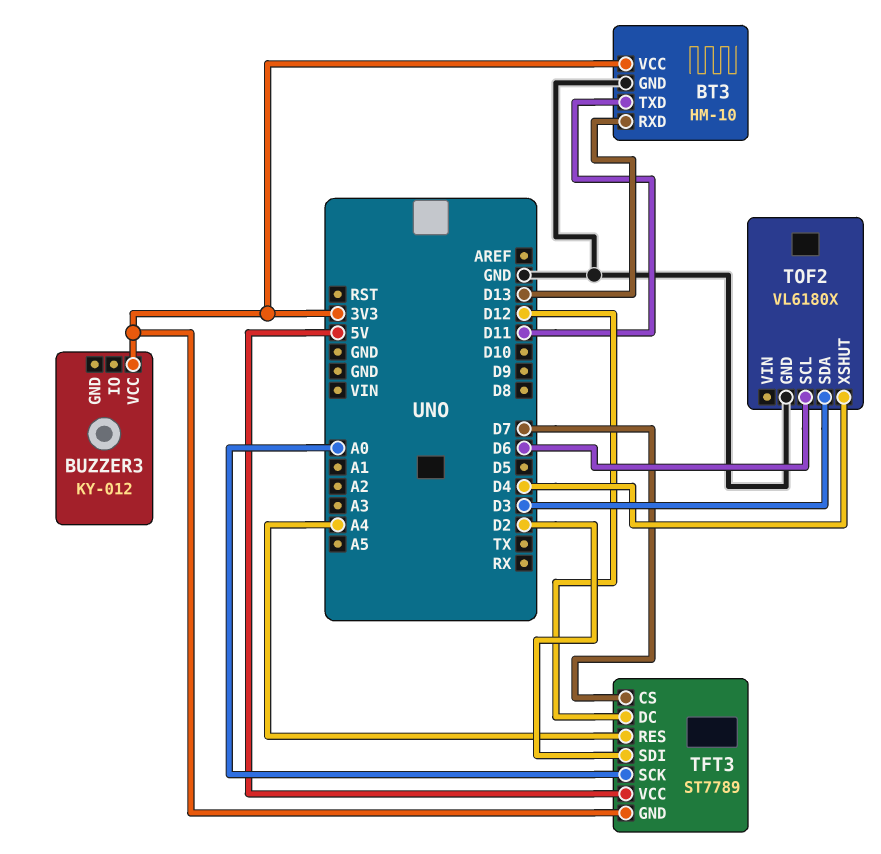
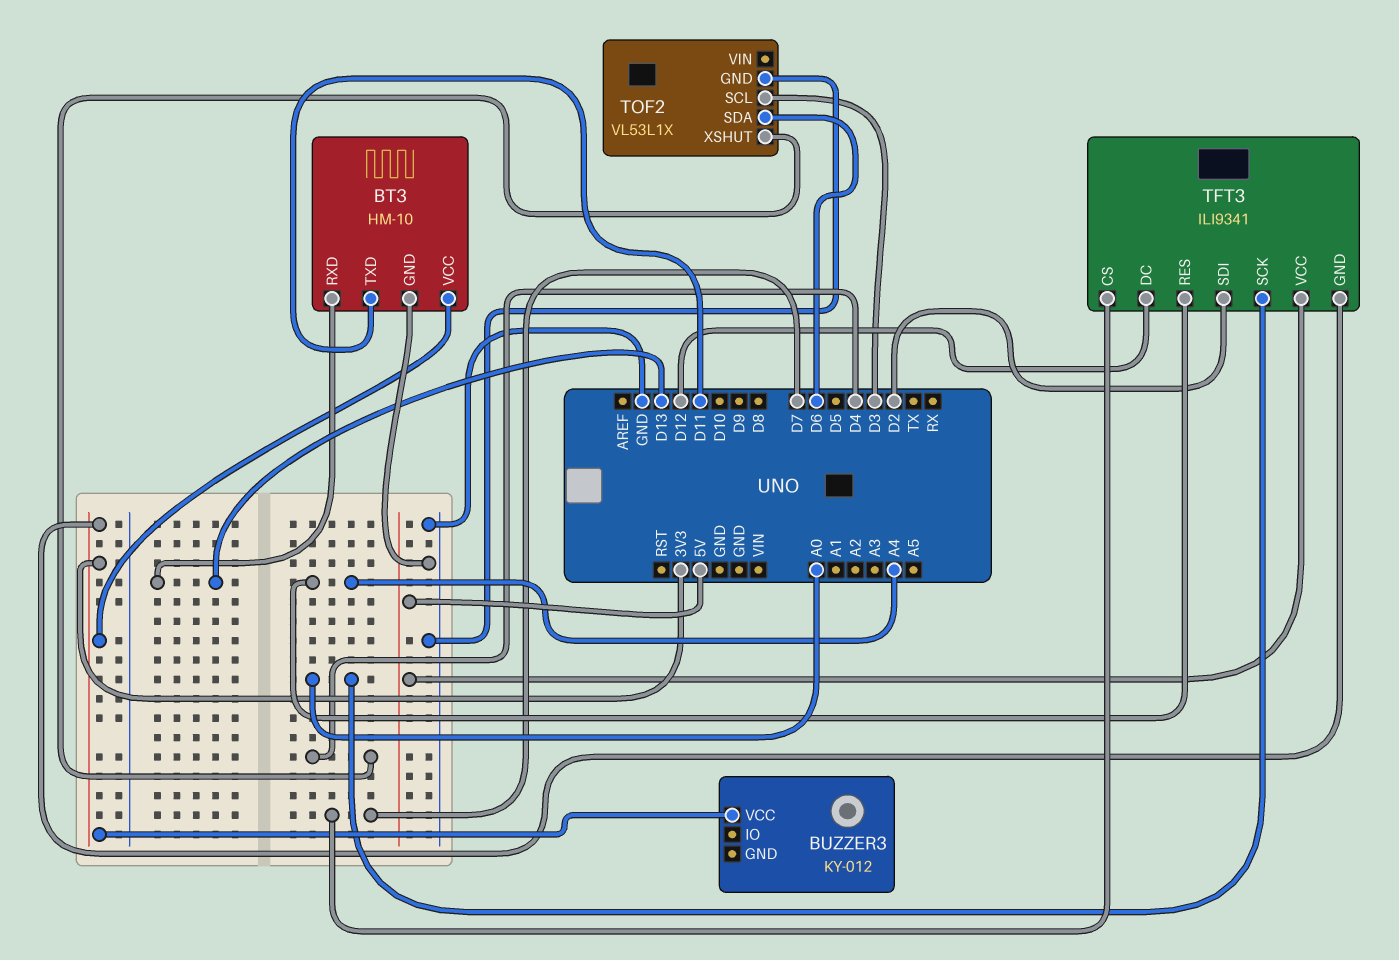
TFT3: ST7789 -> ILI9341
TOF2: VL6180X -> VL53L1X
TOF2 pin SCL: D6 -> D3
TOF2 pin SDA: D3 -> D6

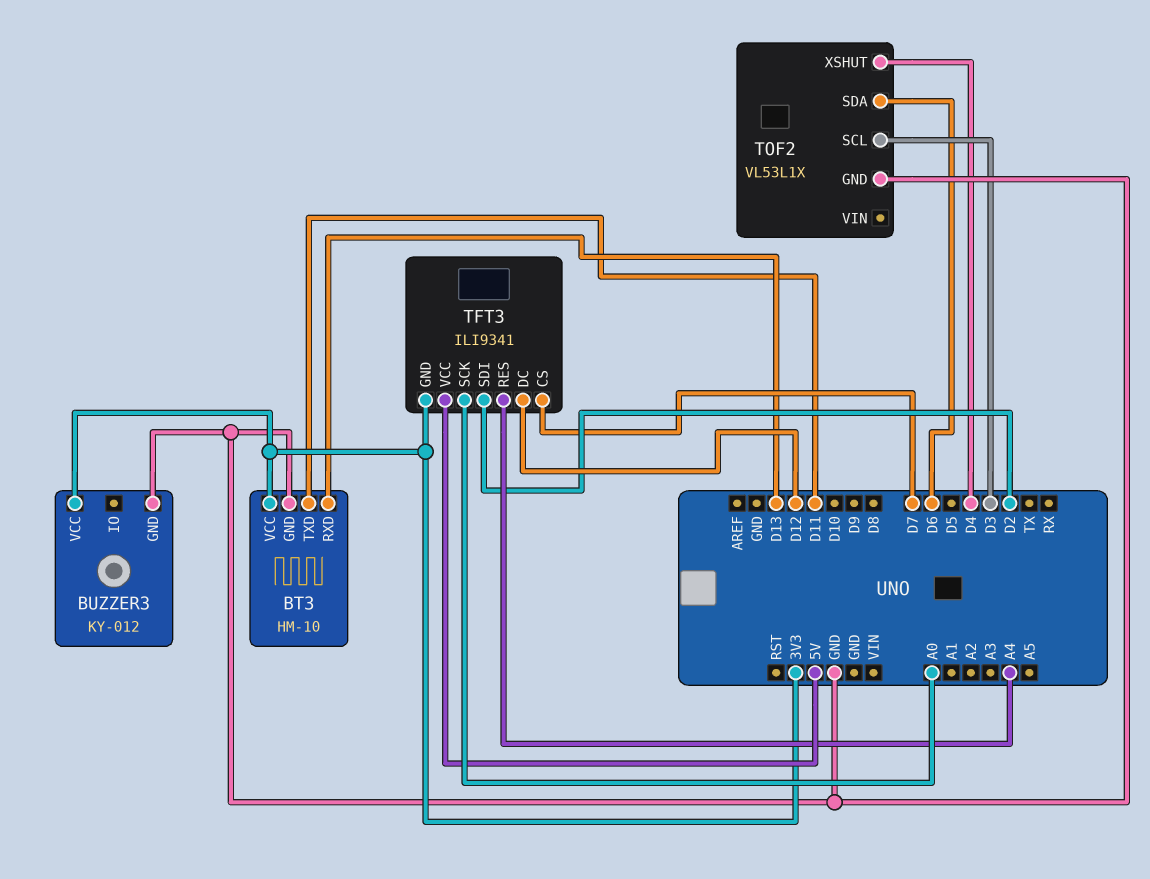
BUZZER3 pin GND: none -> GND

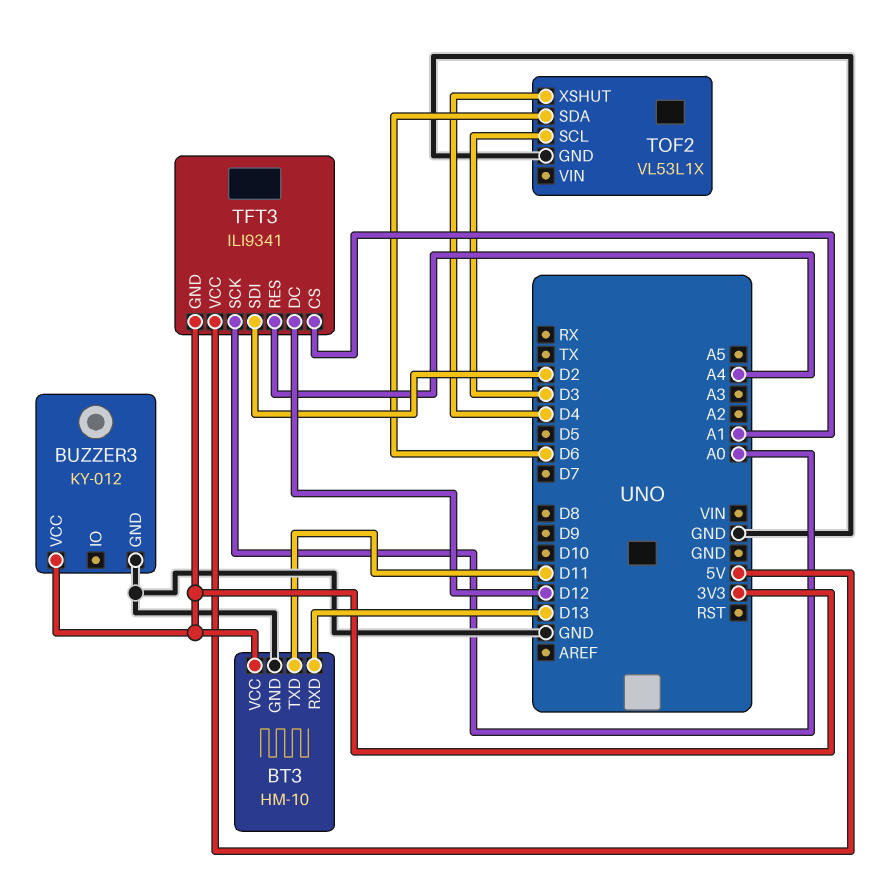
TFT3 pin CS: D7 -> A1

